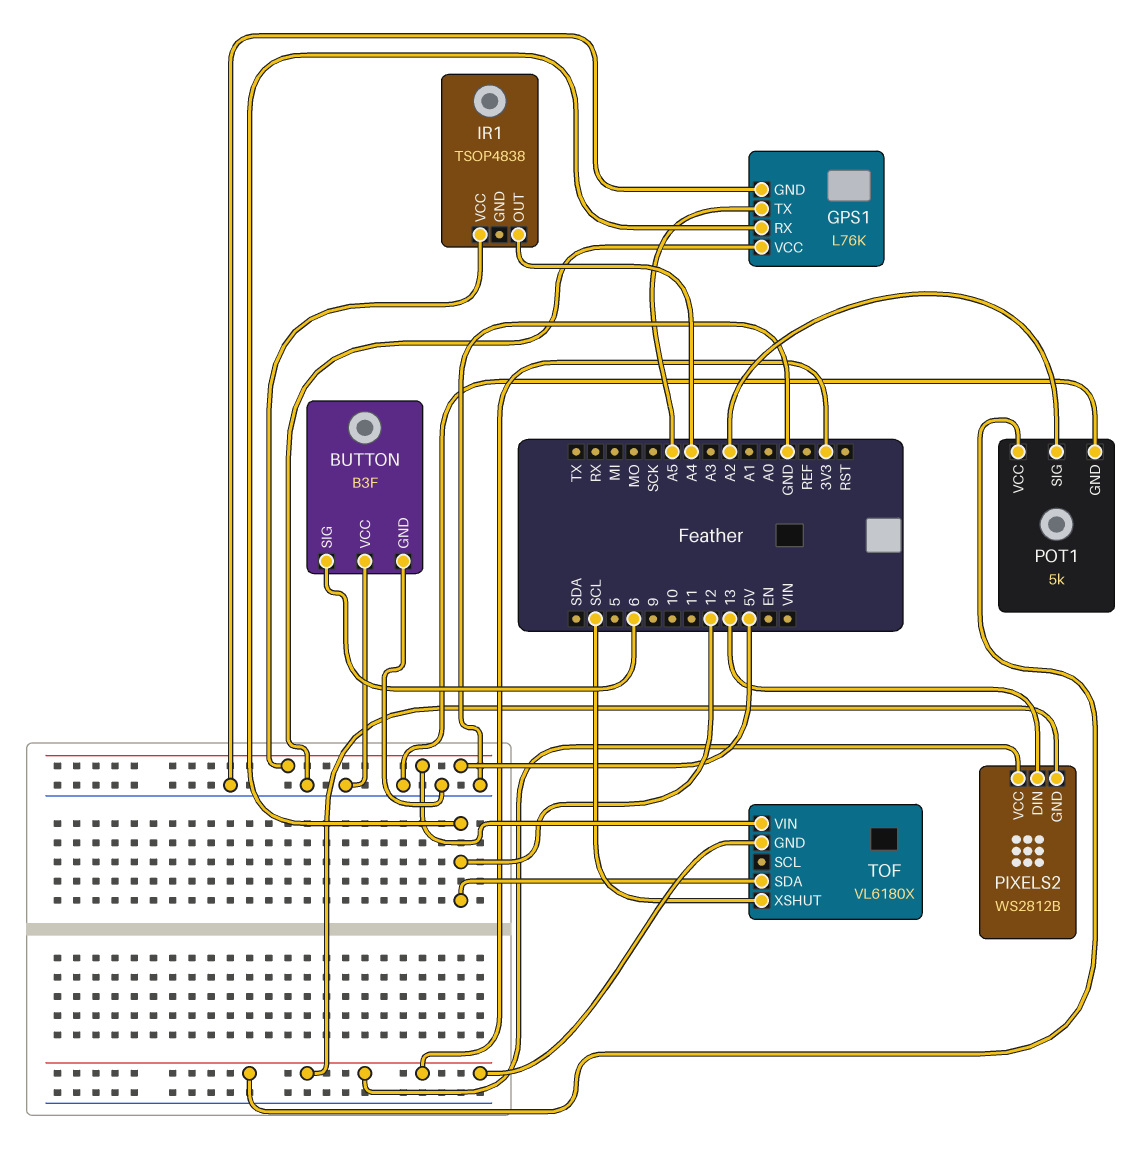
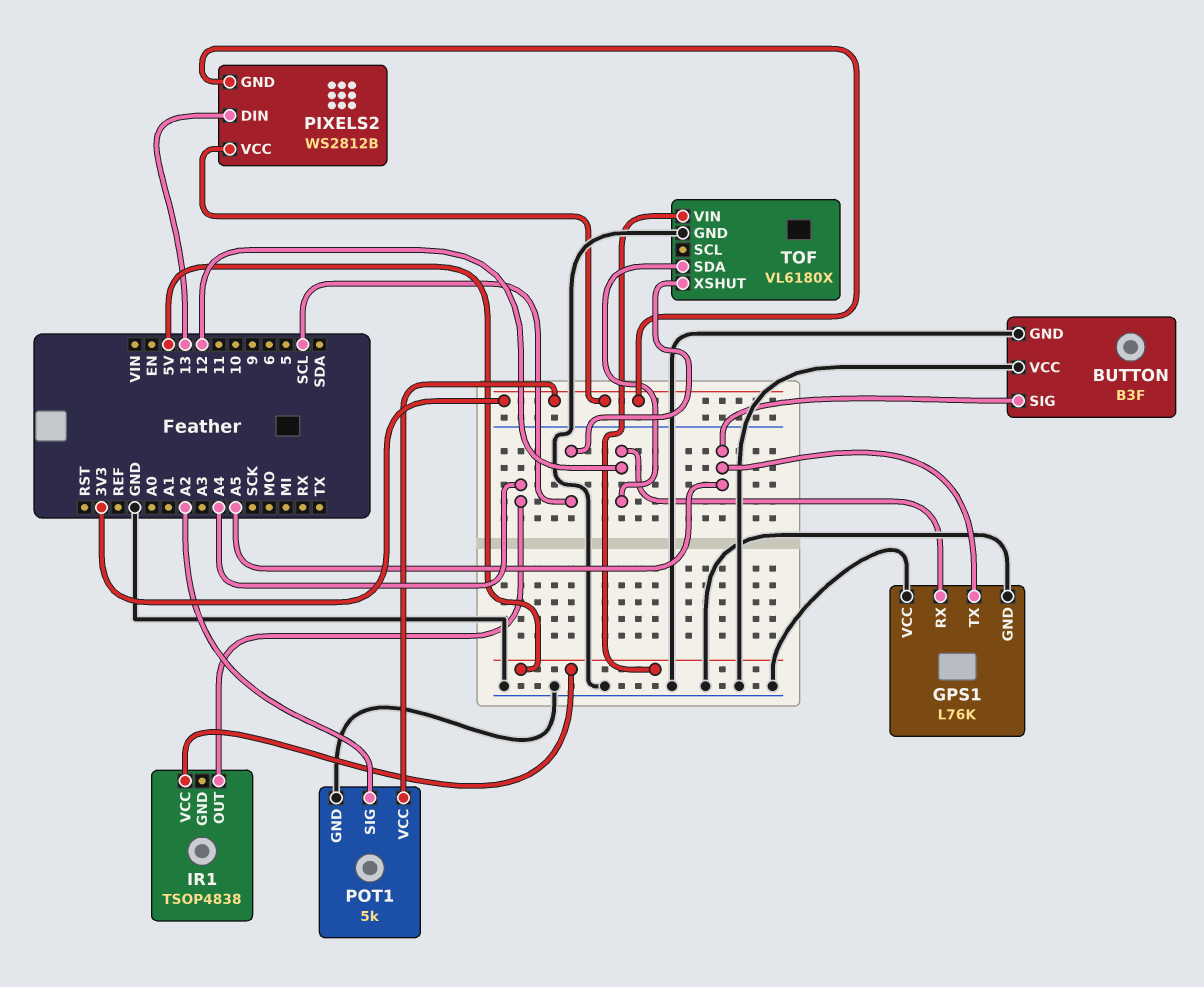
BUTTON pin SIG: 6 -> A5
TOF pin GND: 3V3 -> GND

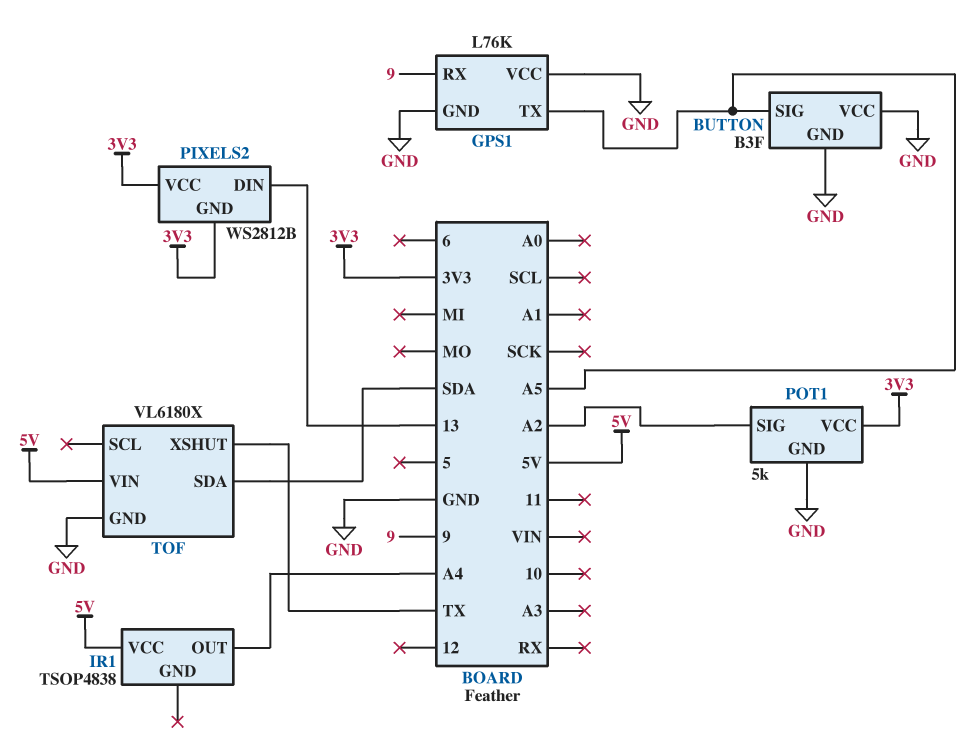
GPS1 pin RX: 12 -> 9
TOF pin SDA: 12 -> SDA
TOF pin XSHUT: SCL -> TX

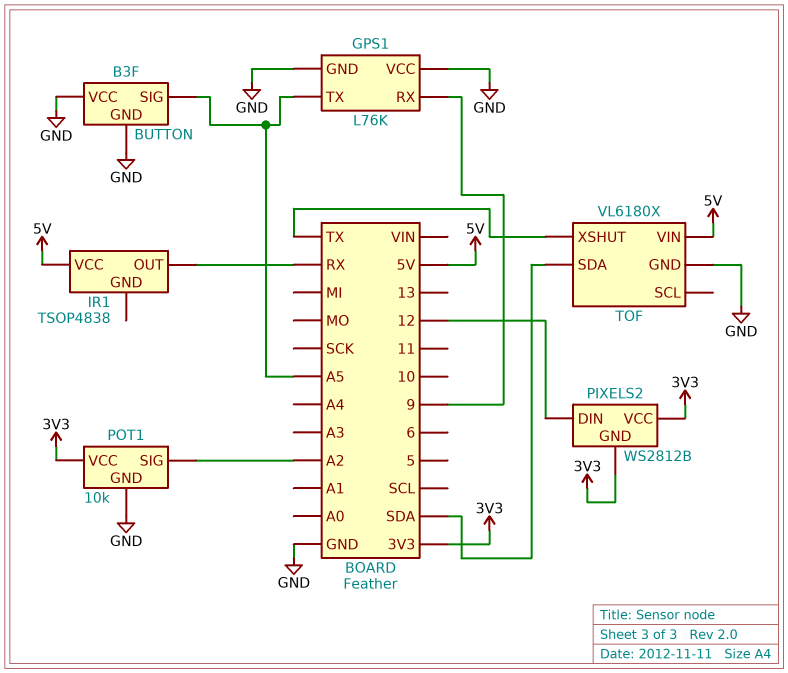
IR1 pin OUT: A4 -> RX
PIXELS2 pin DIN: 13 -> 12
POT1: 5k -> 10k

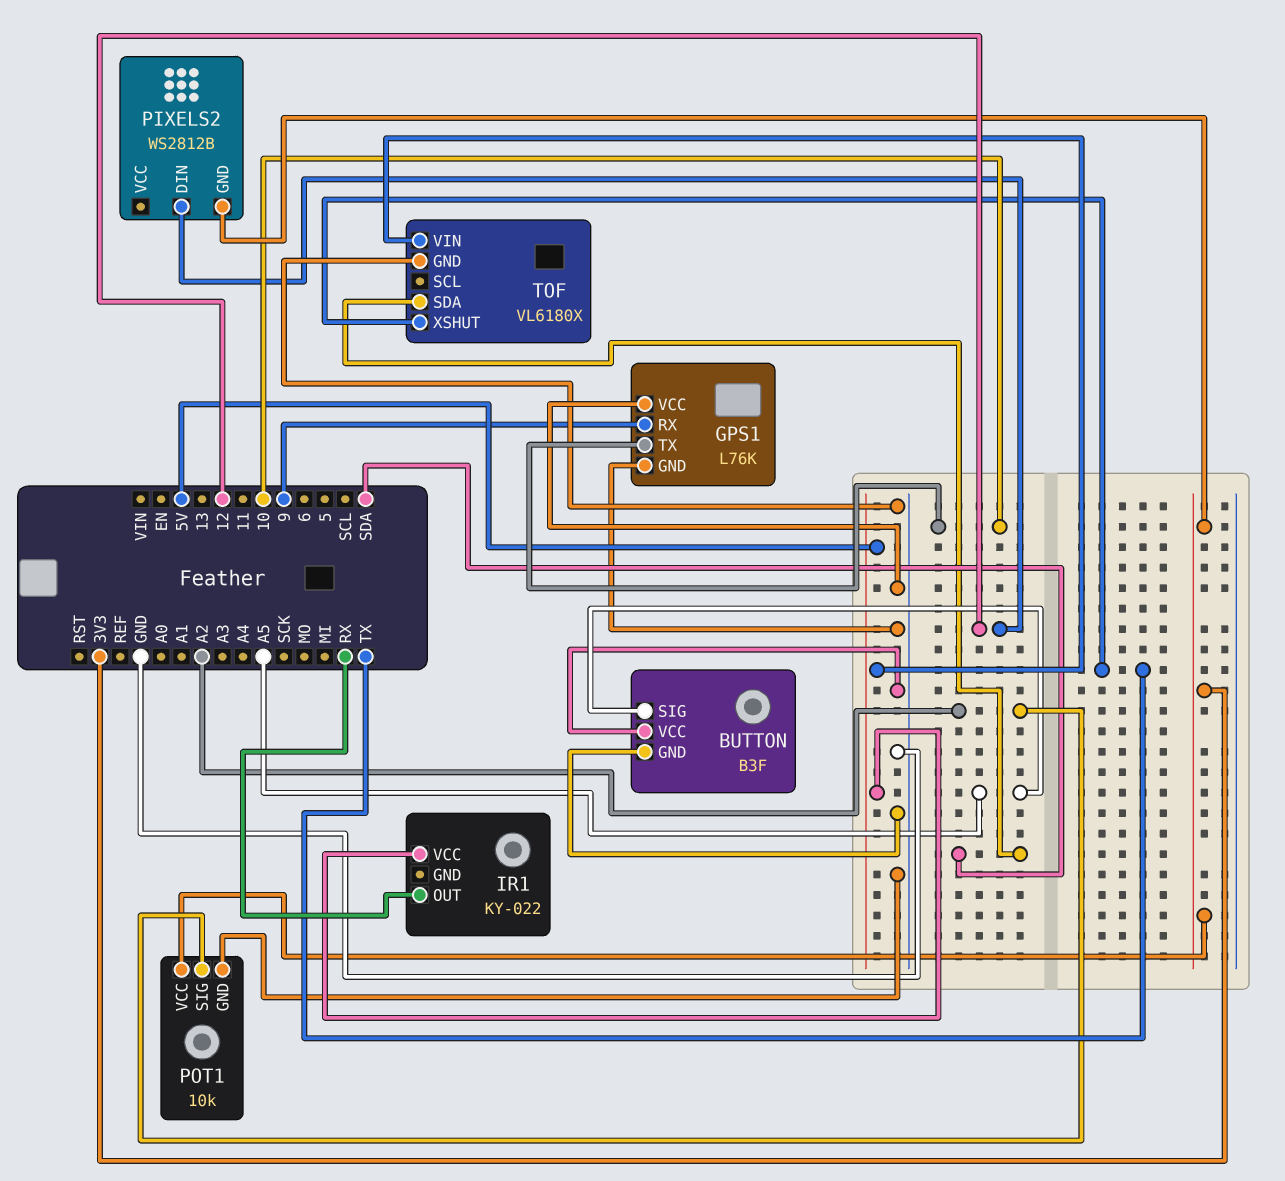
GPS1 pin TX: A5 -> 10
IR1: TSOP4838 -> KY-022
PIXELS2 pin VCC: 3V3 -> none

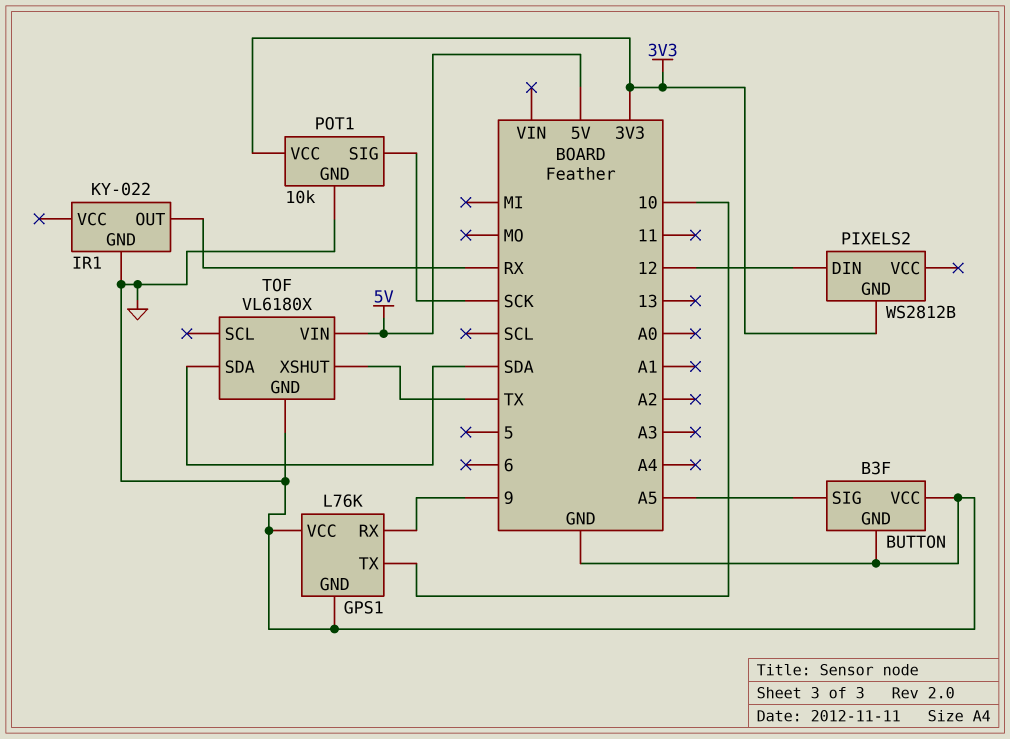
IR1 pin GND: none -> GND
IR1 pin VCC: 5V -> none
POT1 pin SIG: A2 -> SCK

